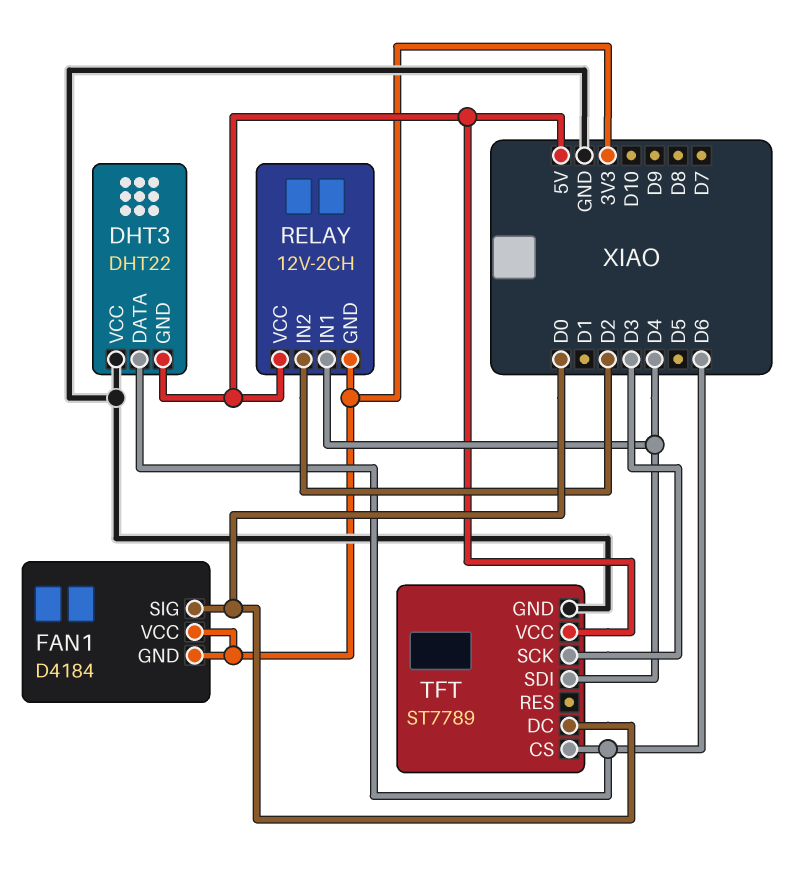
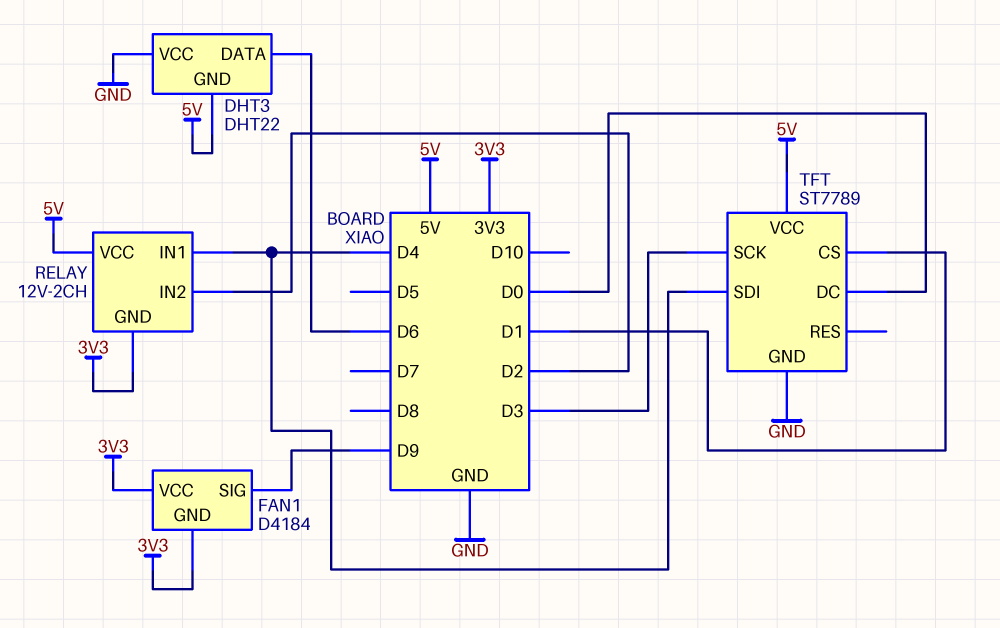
FAN1 pin SIG: D0 -> D9
TFT pin CS: D6 -> D1

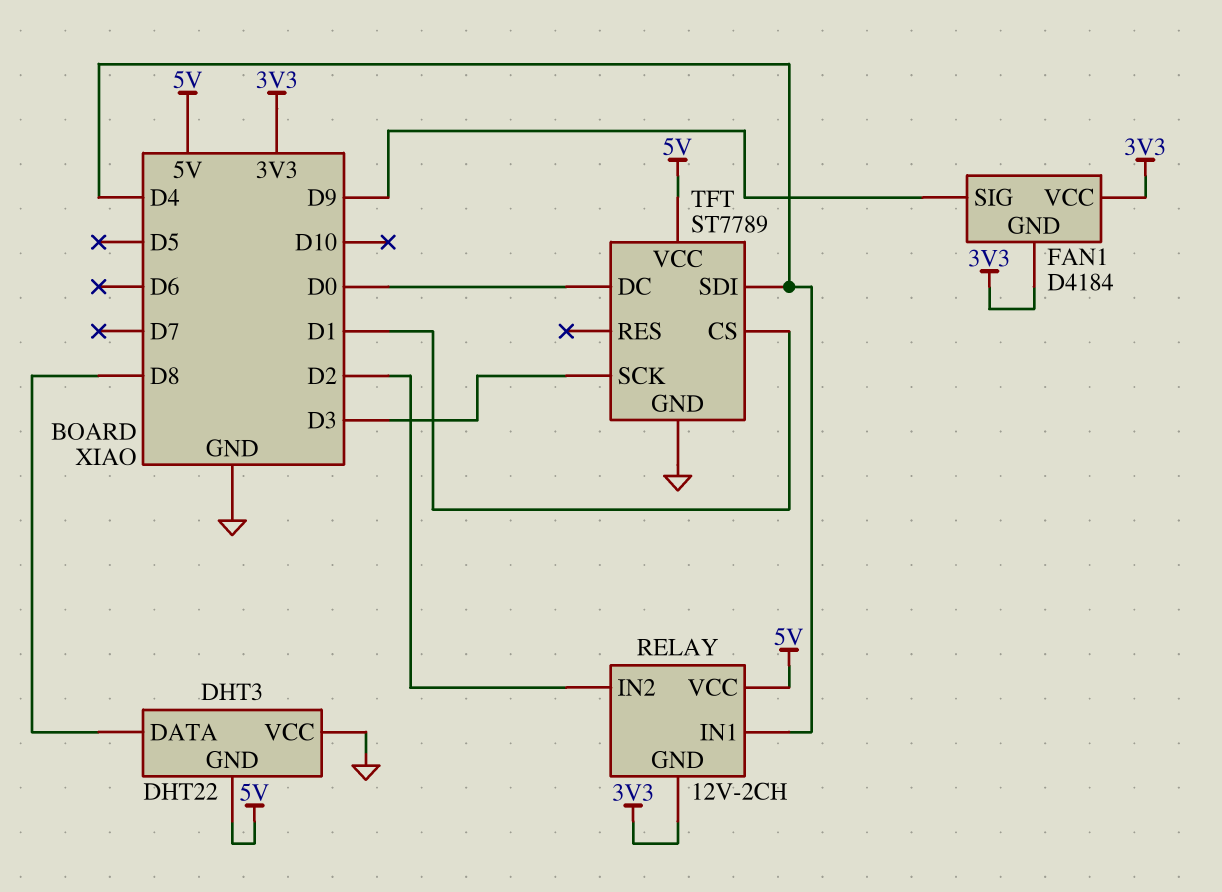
DHT3 pin DATA: D6 -> D8

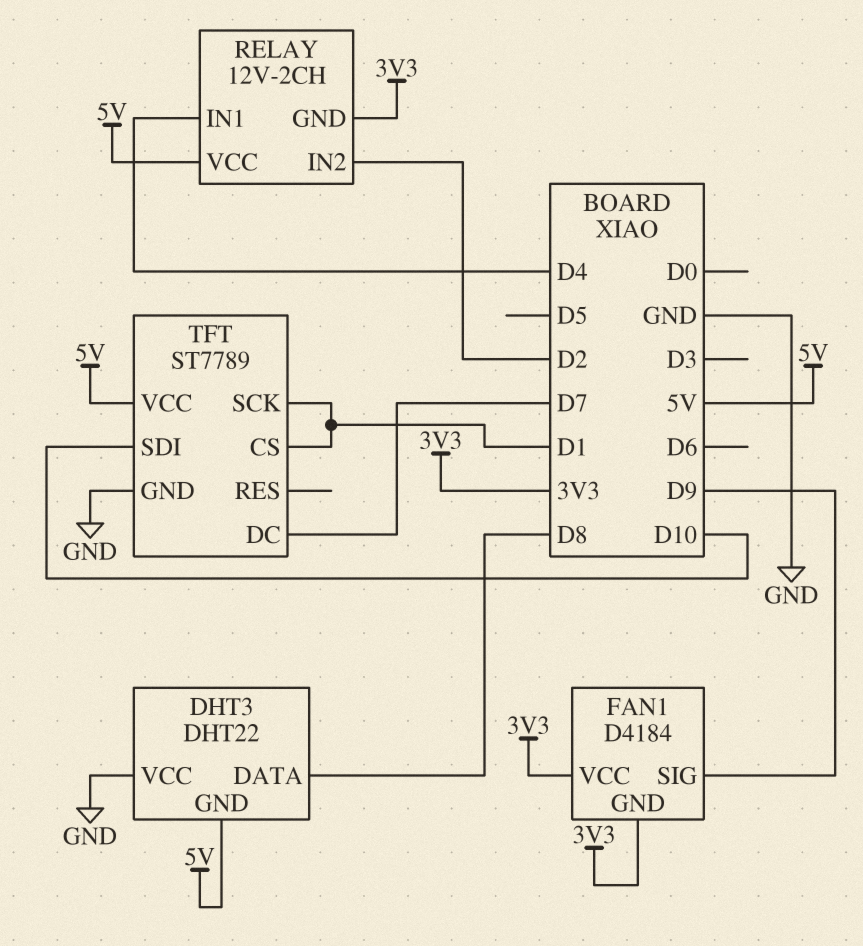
TFT pin DC: D0 -> D7
TFT pin SCK: D3 -> D1
TFT pin SDI: D4 -> D10

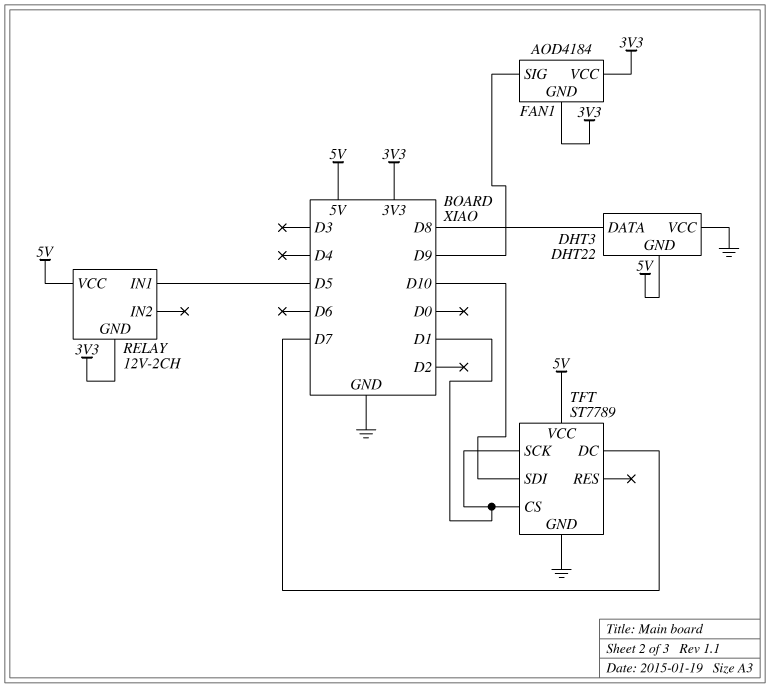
FAN1: D4184 -> AOD4184
RELAY pin IN1: D4 -> D5
RELAY pin IN2: D2 -> none

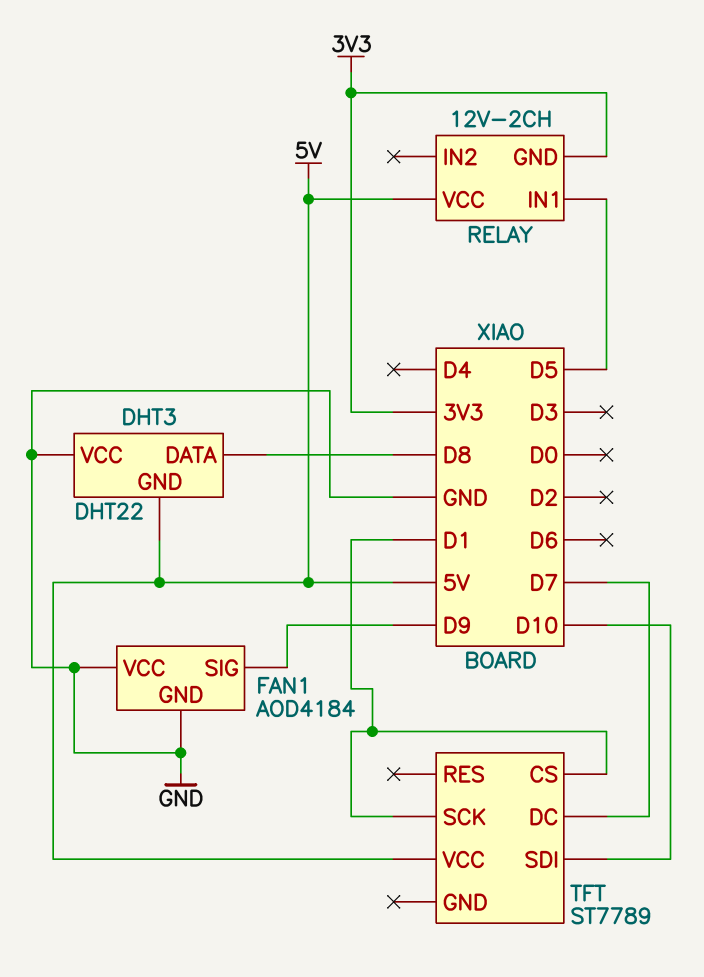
FAN1 pin GND: 3V3 -> GND
FAN1 pin VCC: 3V3 -> GND
TFT pin GND: GND -> none

